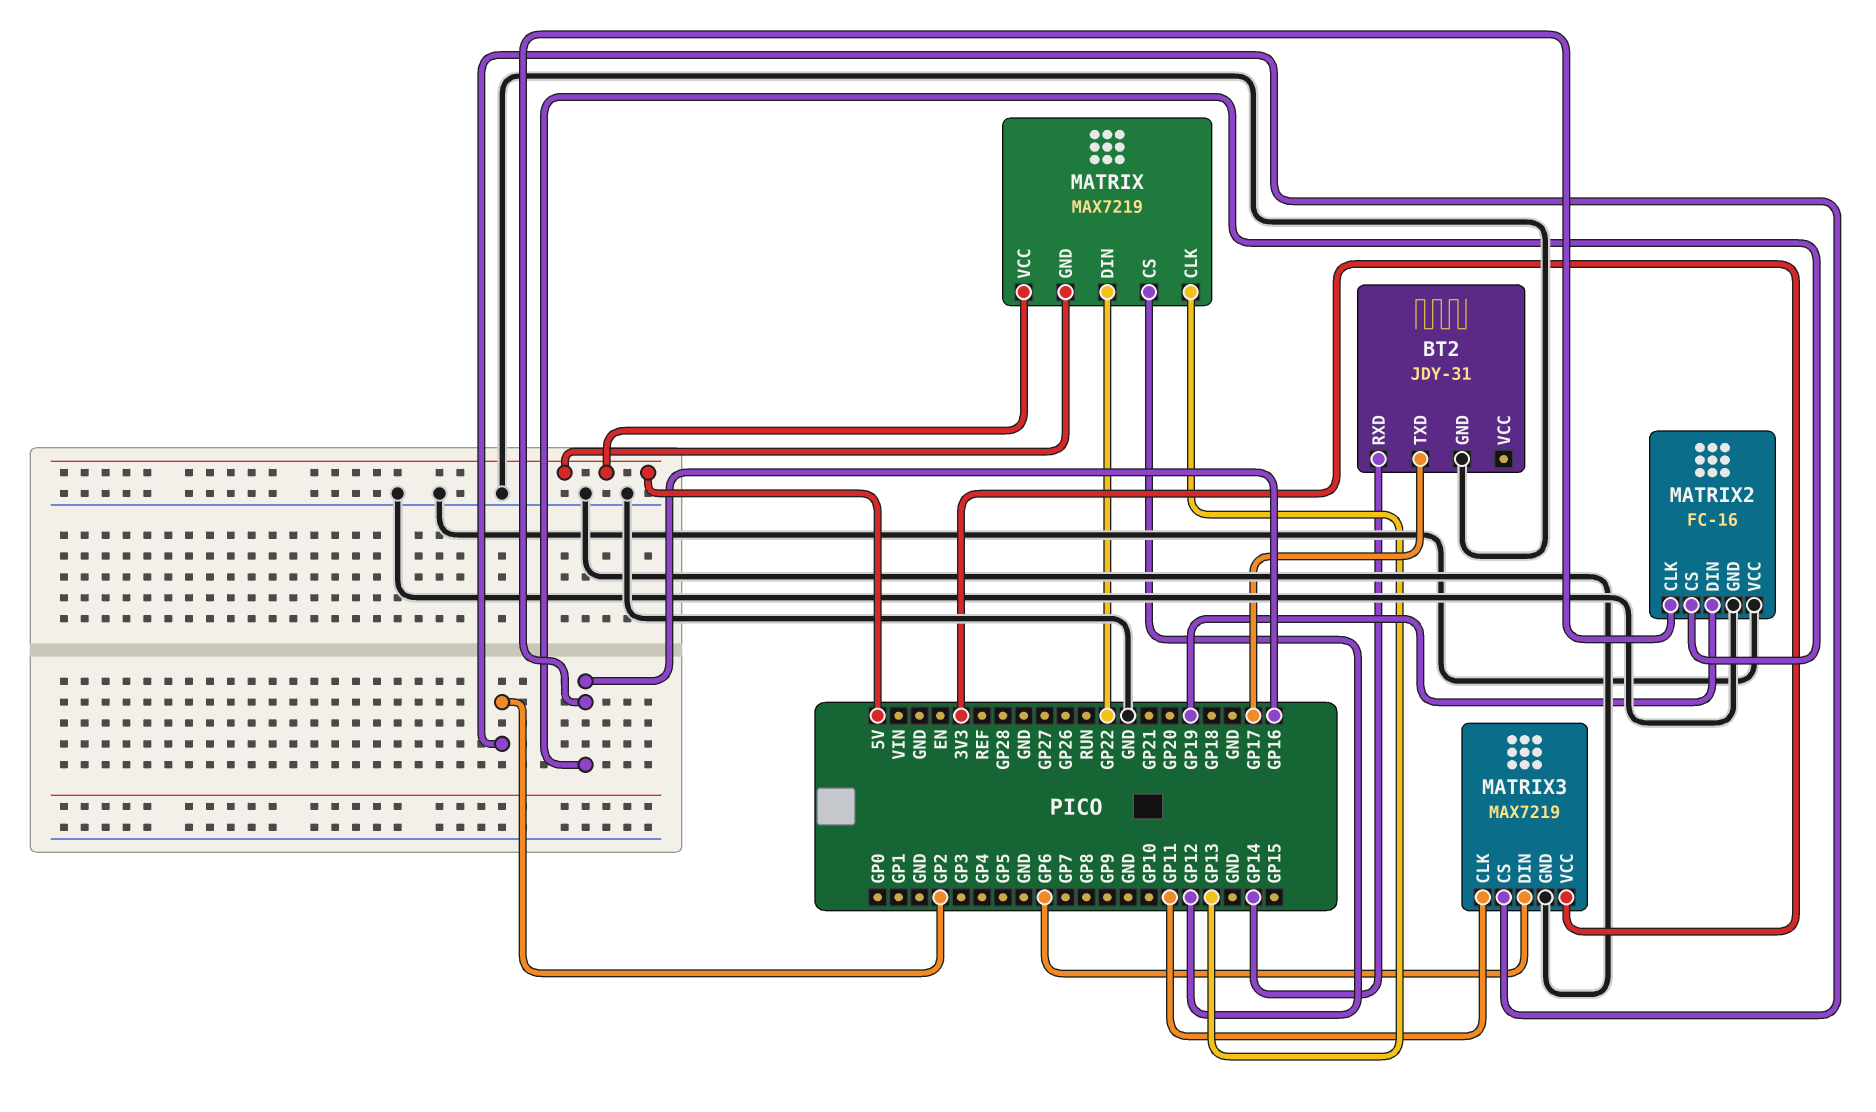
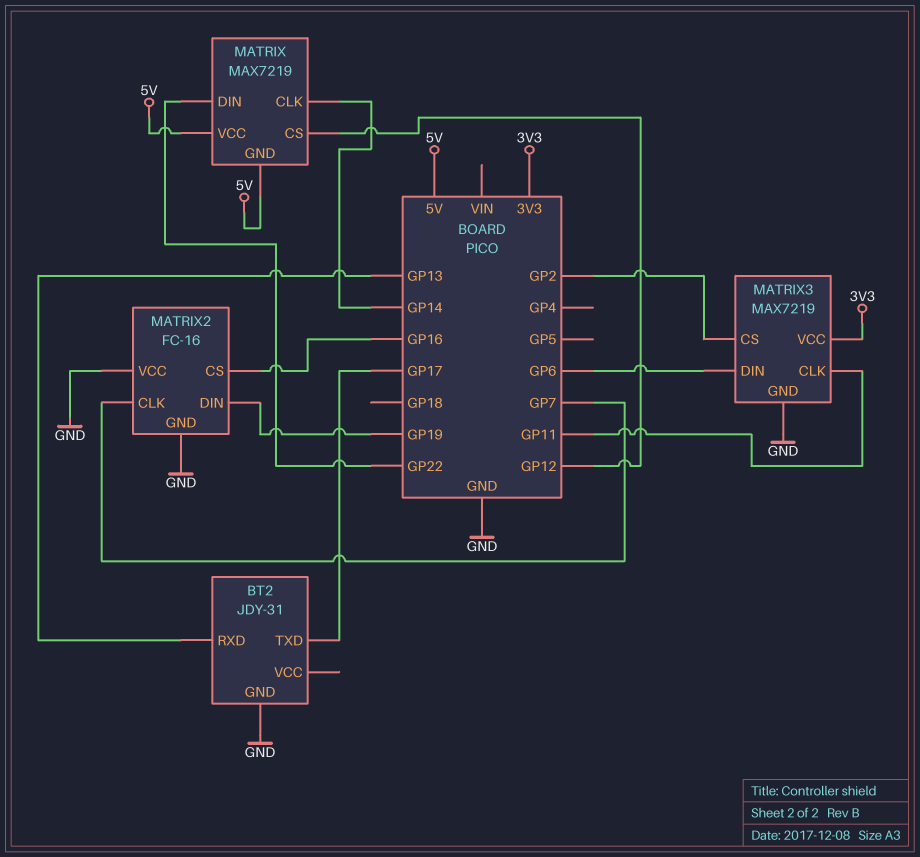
BT2 pin RXD: GP14 -> GP13
MATRIX pin CLK: GP13 -> GP14
MATRIX2 pin CLK: GP16 -> GP7

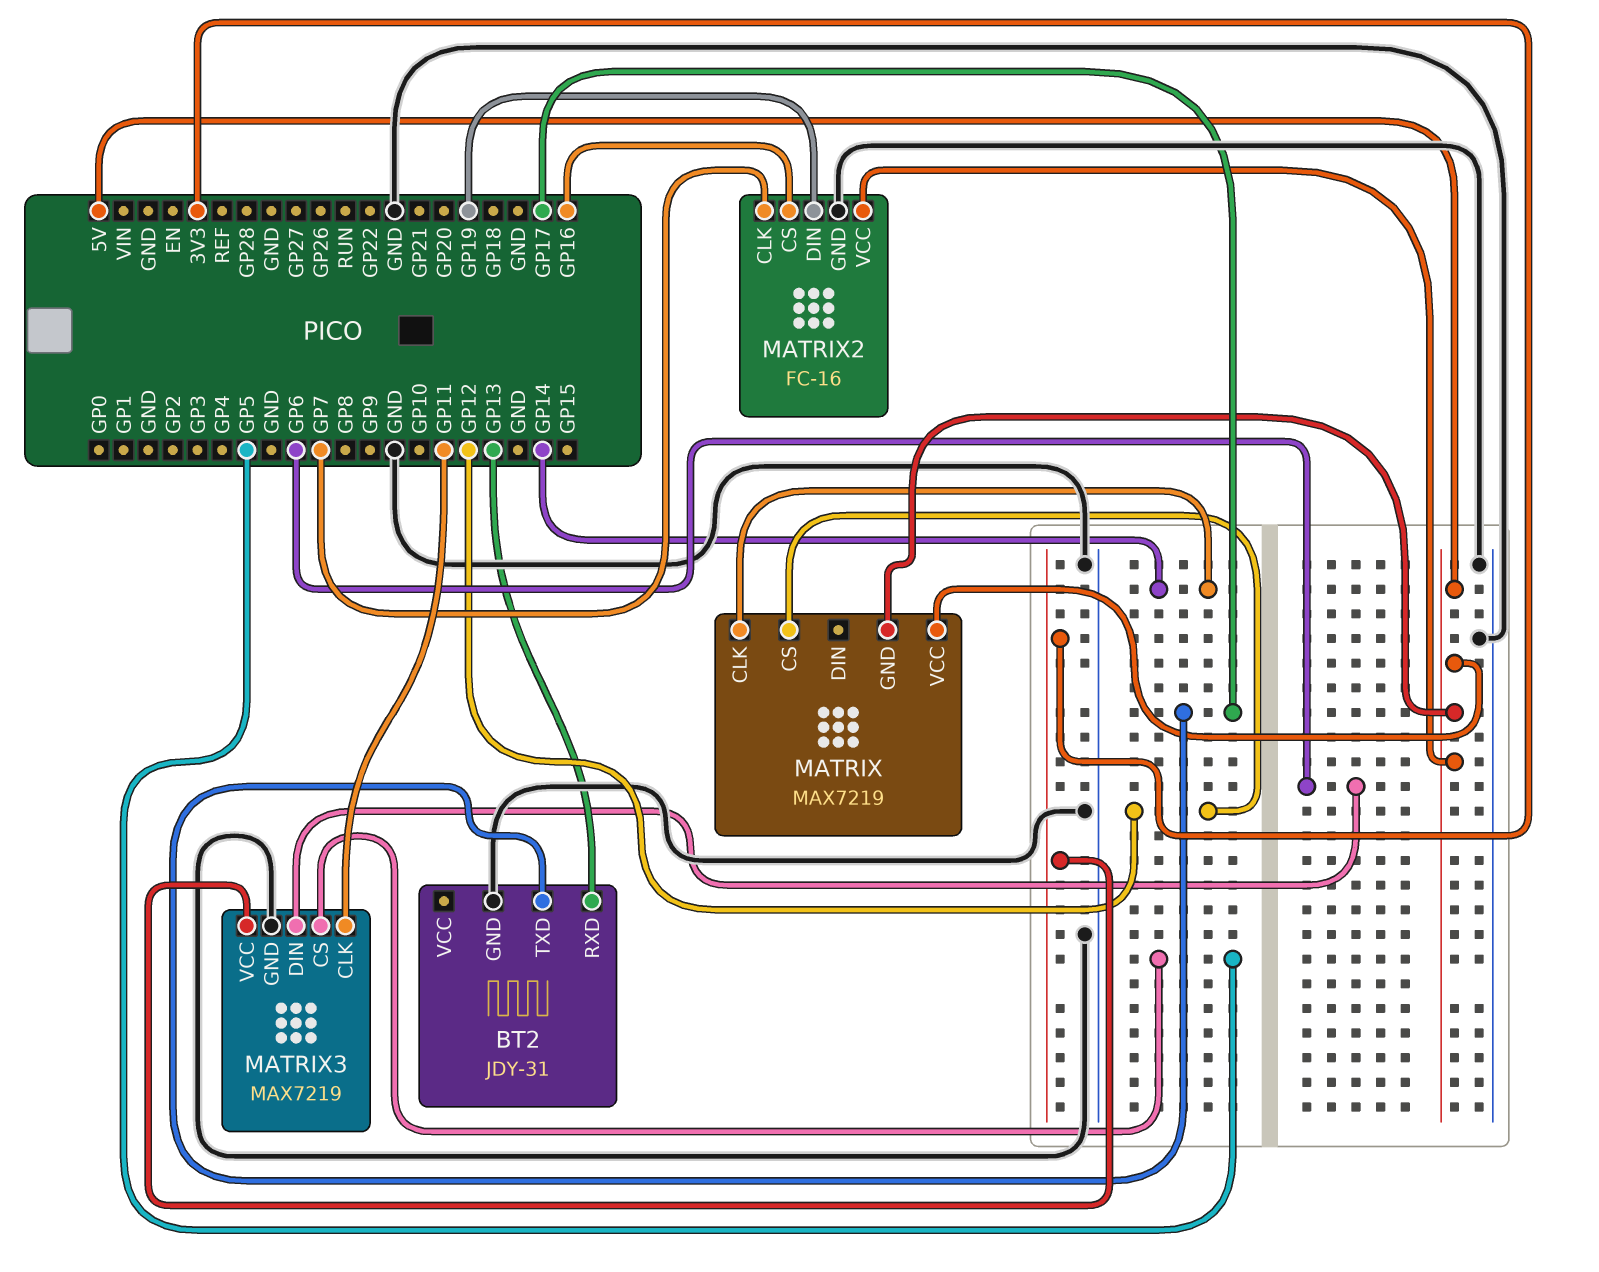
MATRIX pin DIN: GP22 -> none
MATRIX2 pin VCC: GND -> 5V
MATRIX3 pin CS: GP2 -> GP5

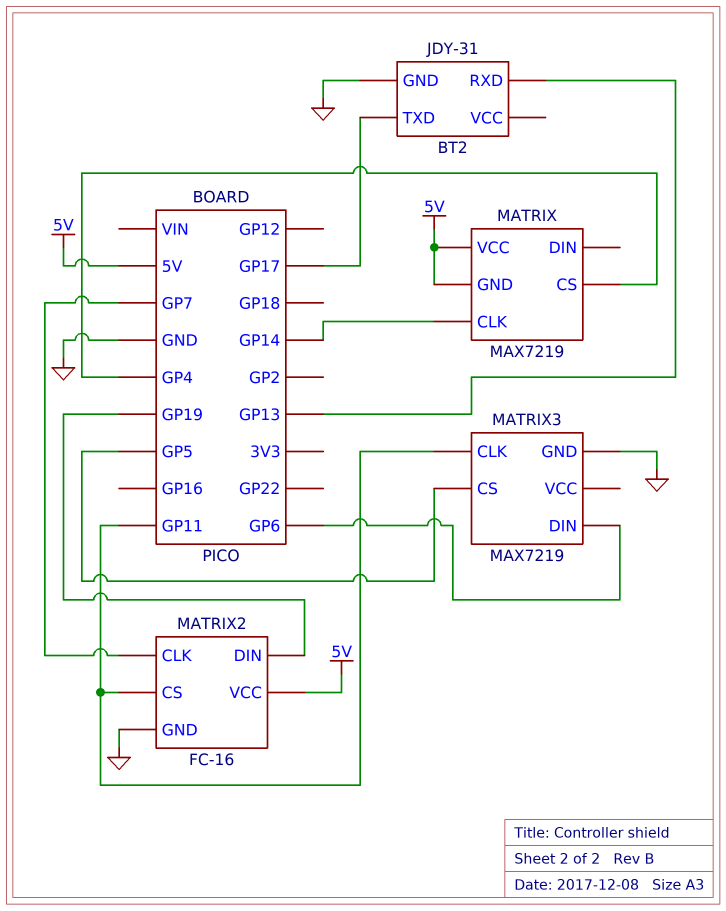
MATRIX pin CS: GP12 -> GP4
MATRIX2 pin CS: GP16 -> GP11
MATRIX3 pin VCC: 3V3 -> none

